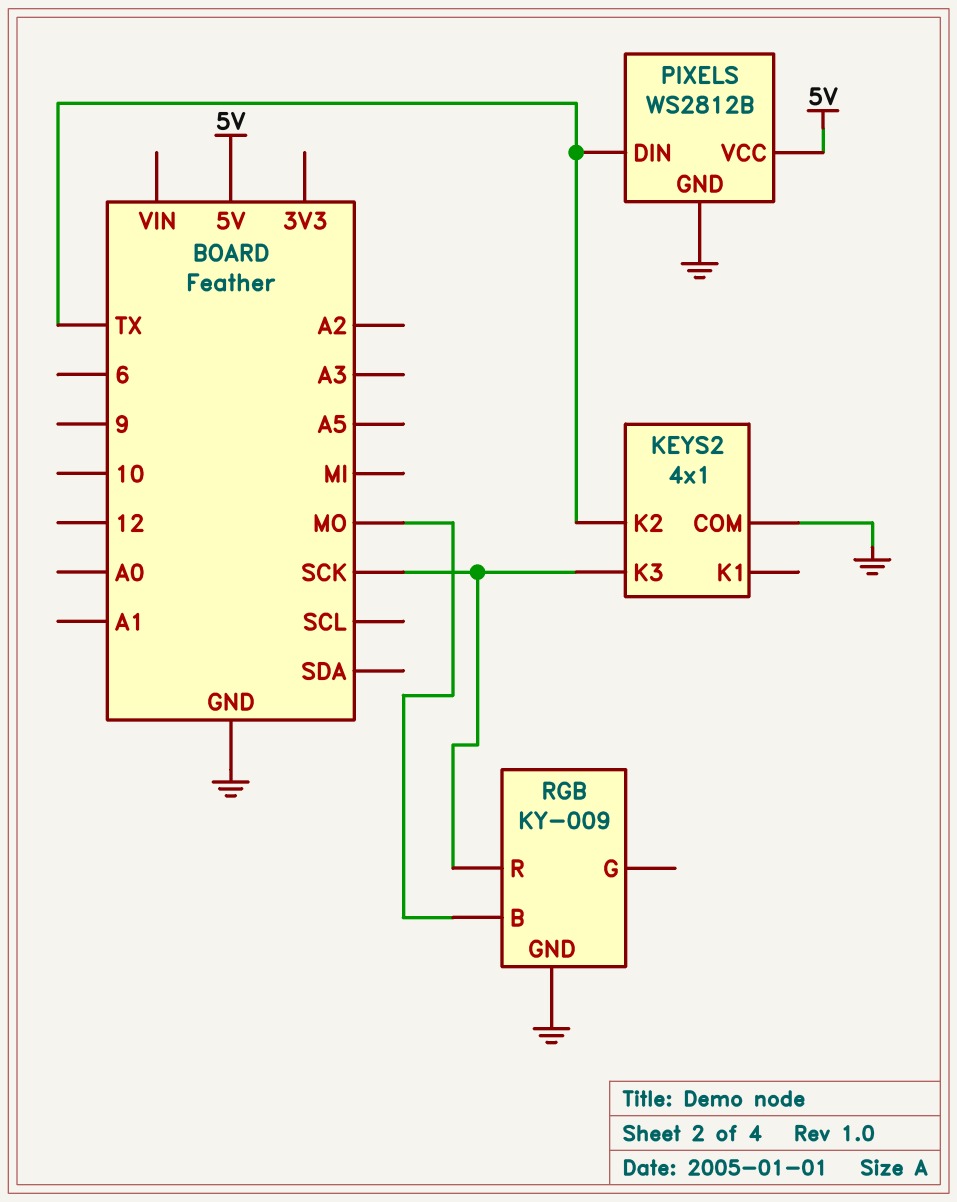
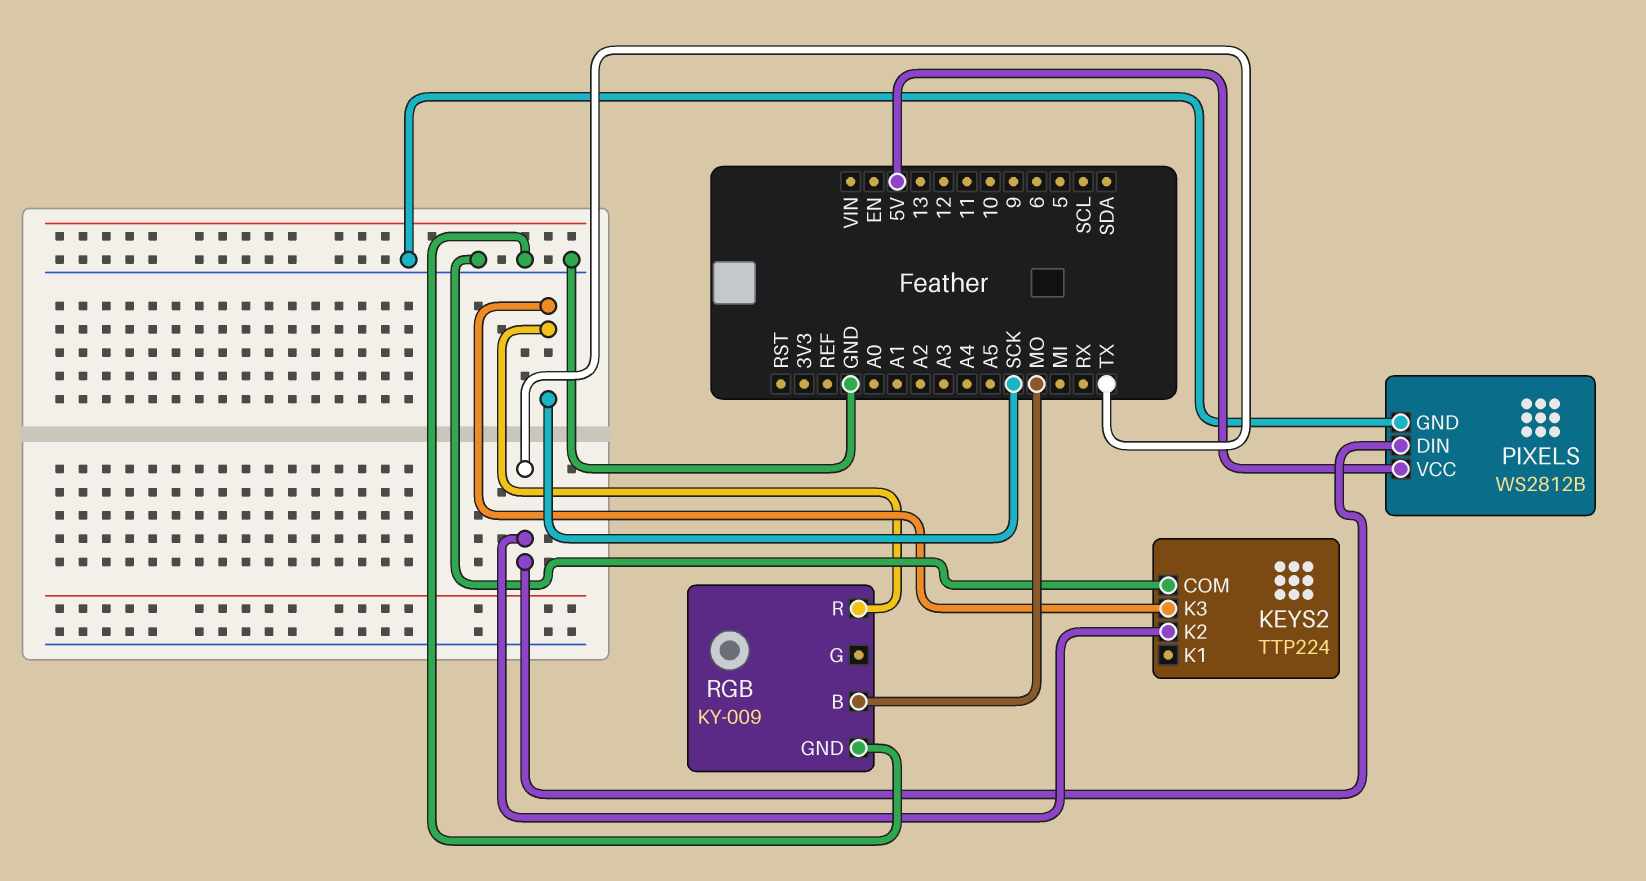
KEYS2: 4x1 -> TTP224

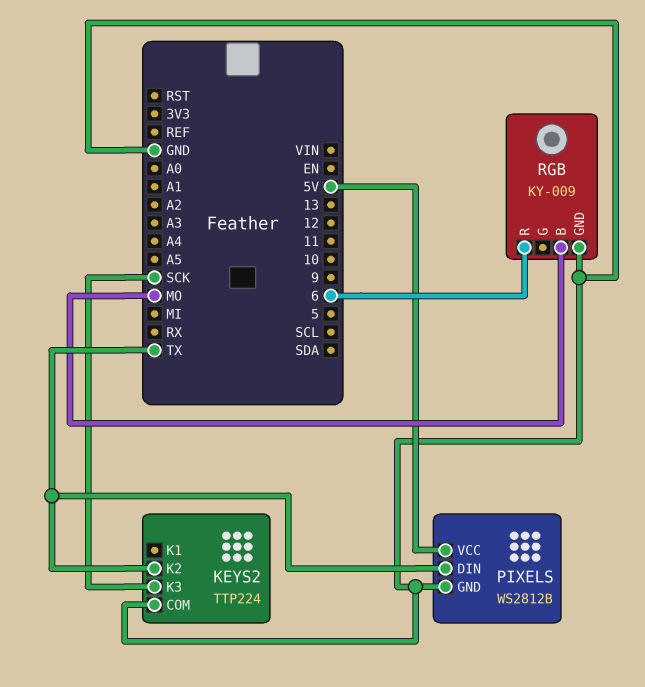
RGB pin R: SCK -> 6

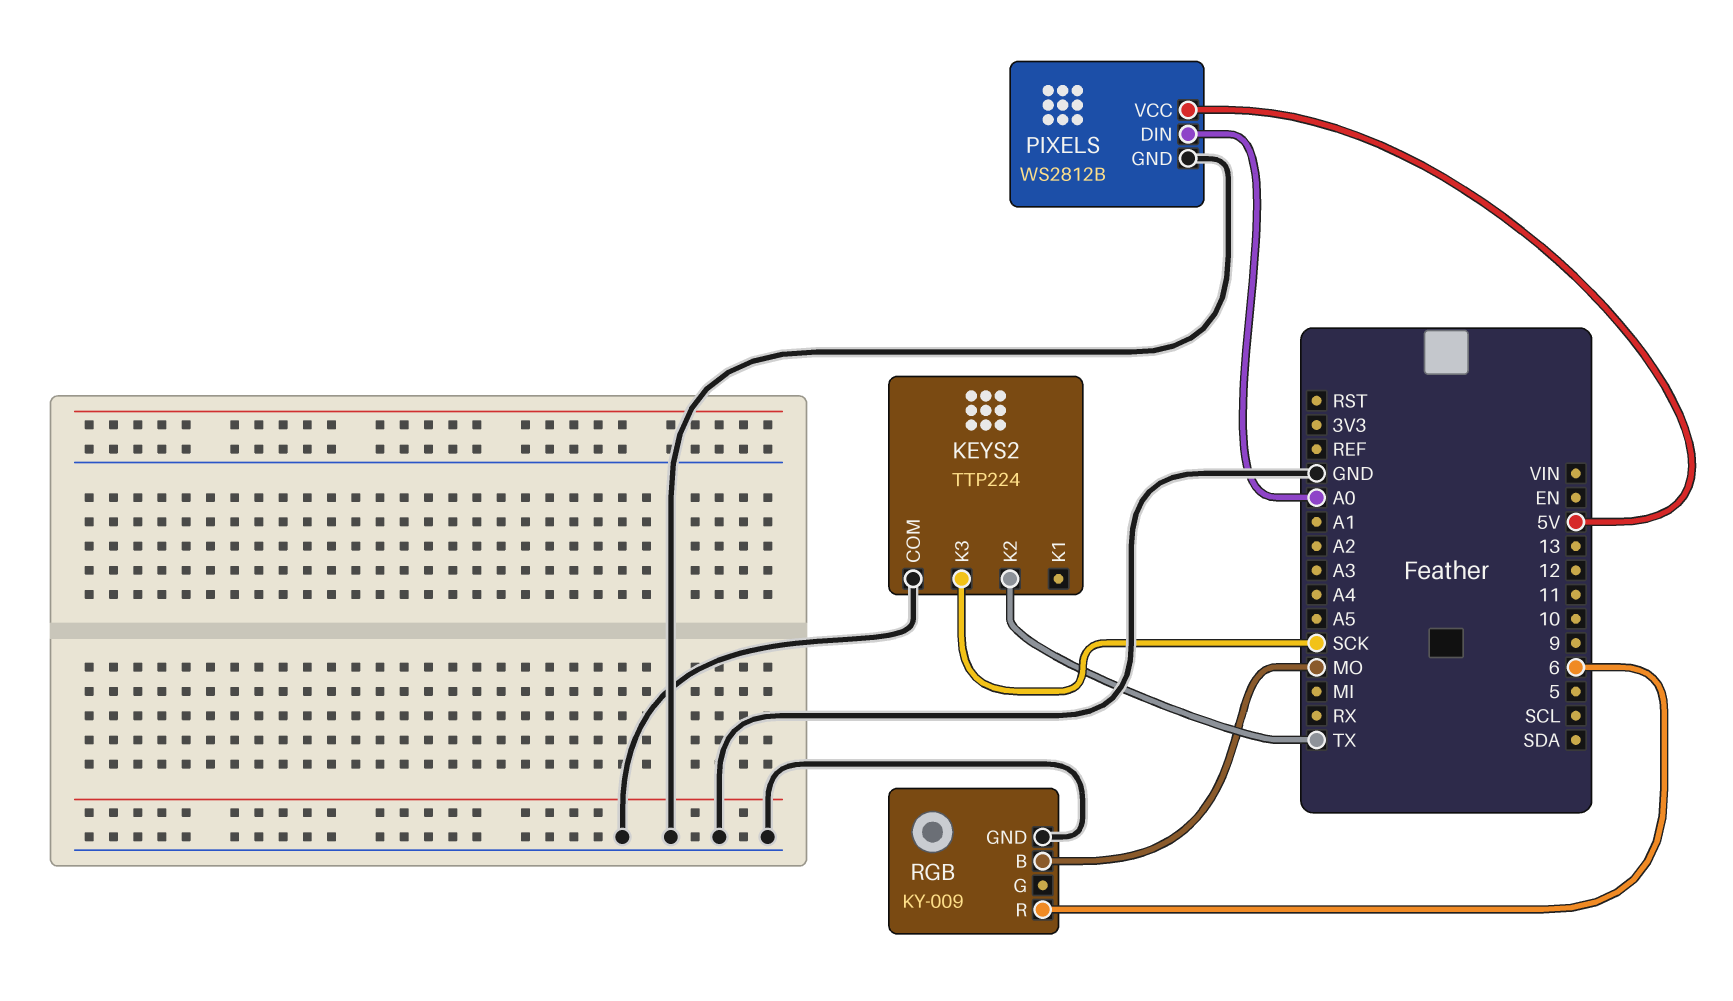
PIXELS pin DIN: TX -> A0

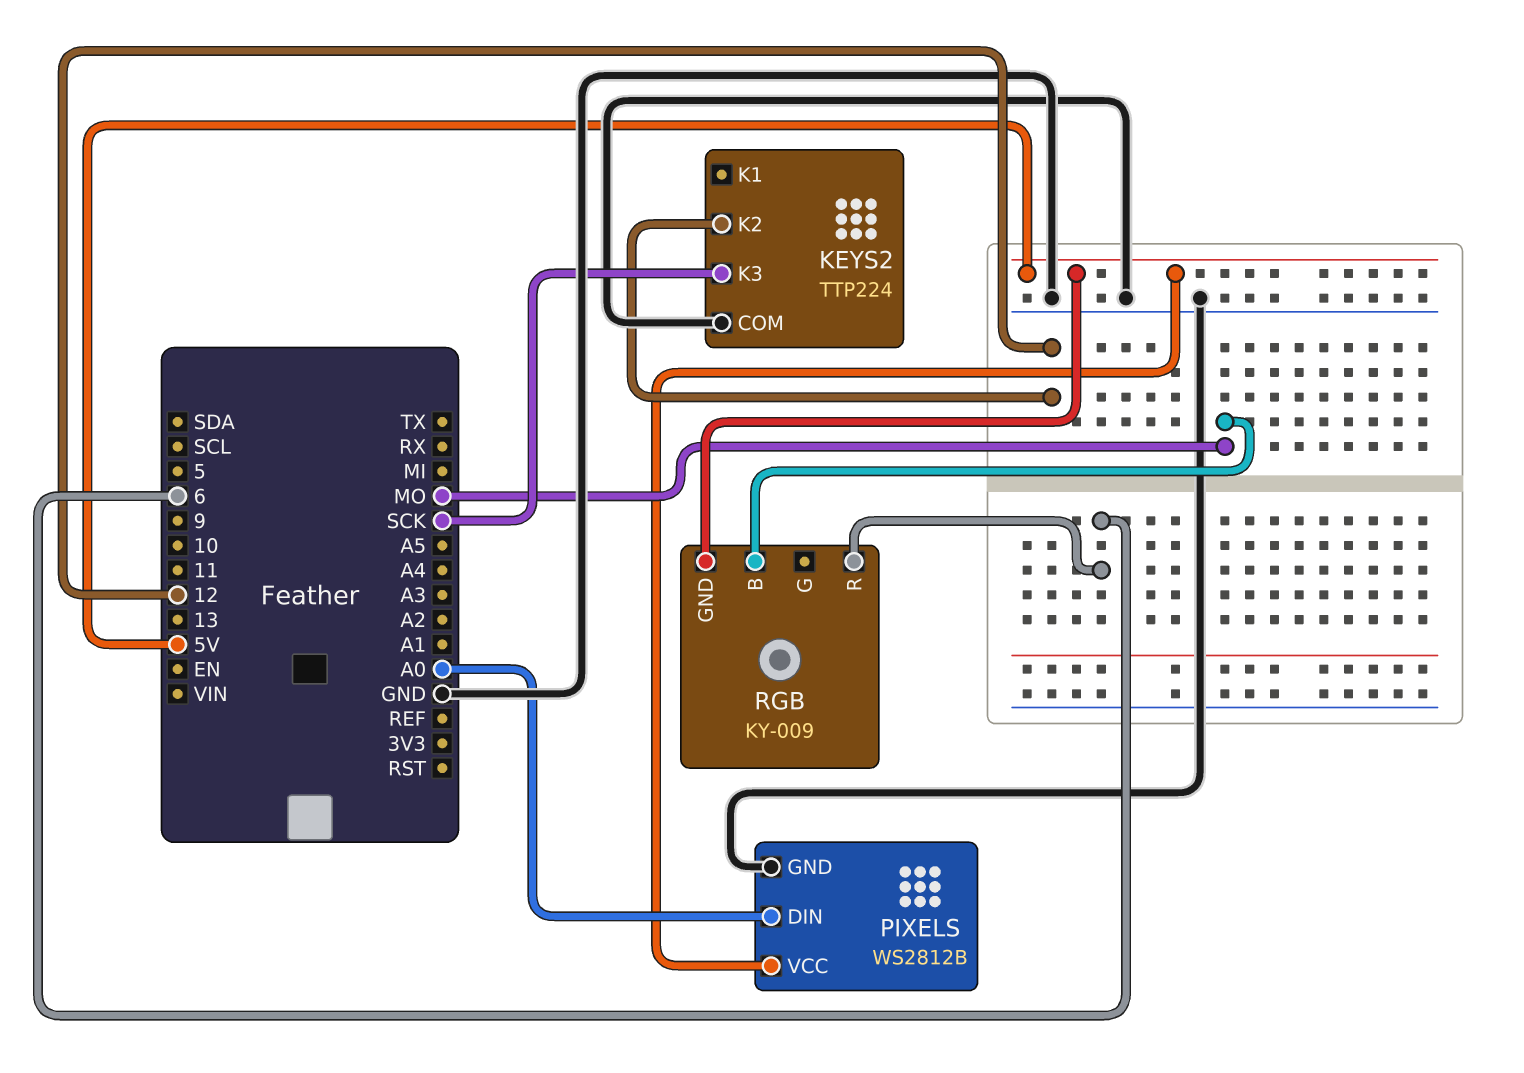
KEYS2 pin K2: TX -> 12
RGB pin GND: GND -> 5V

